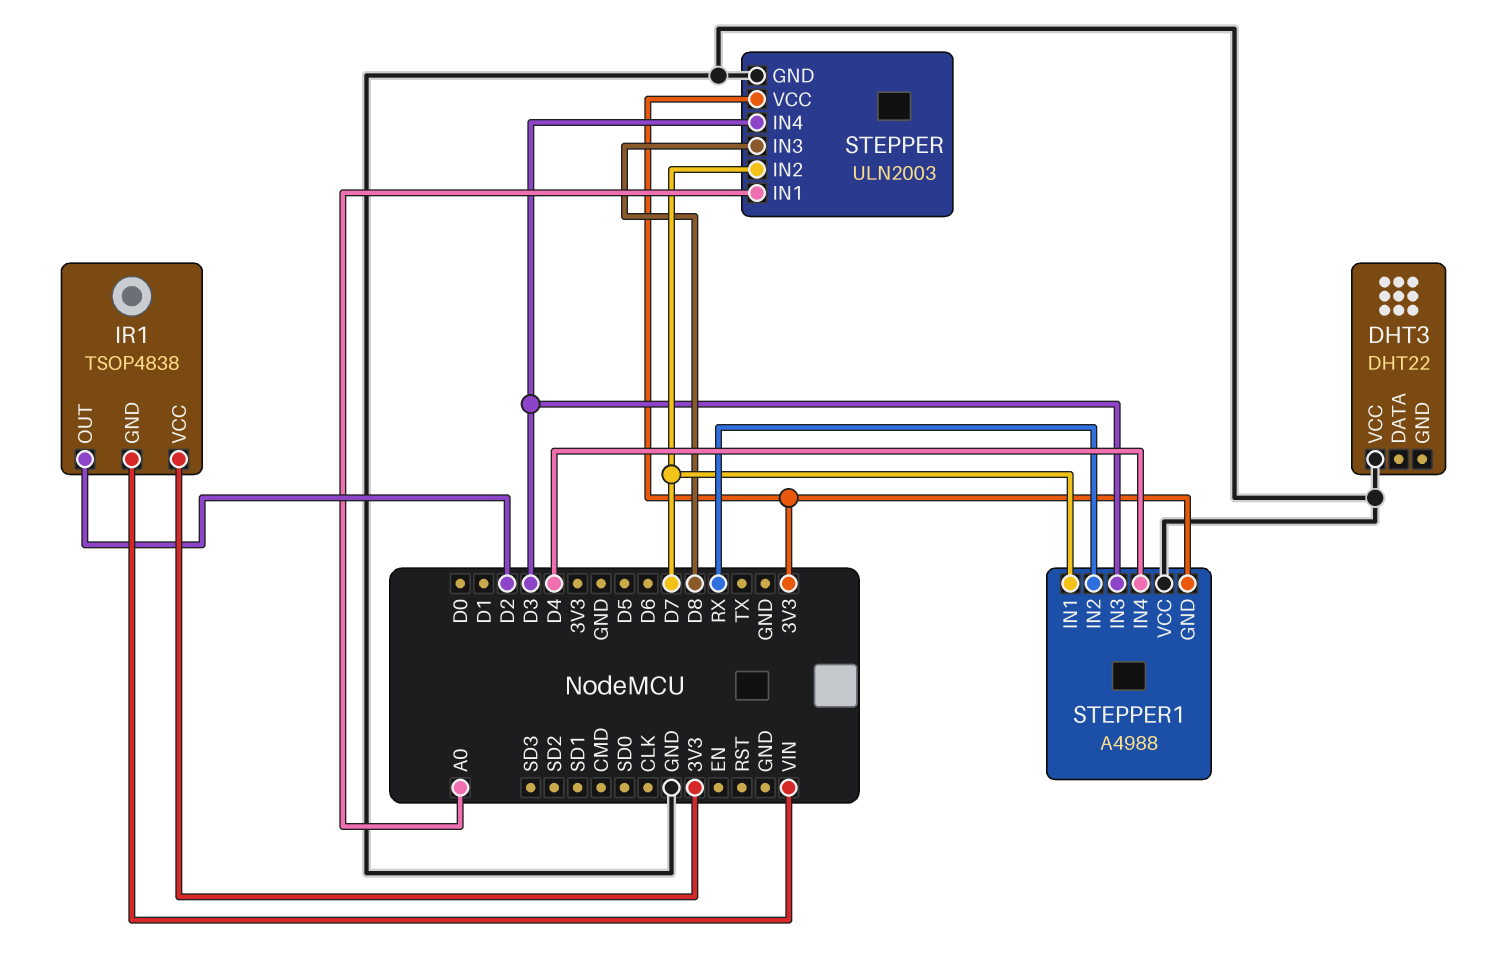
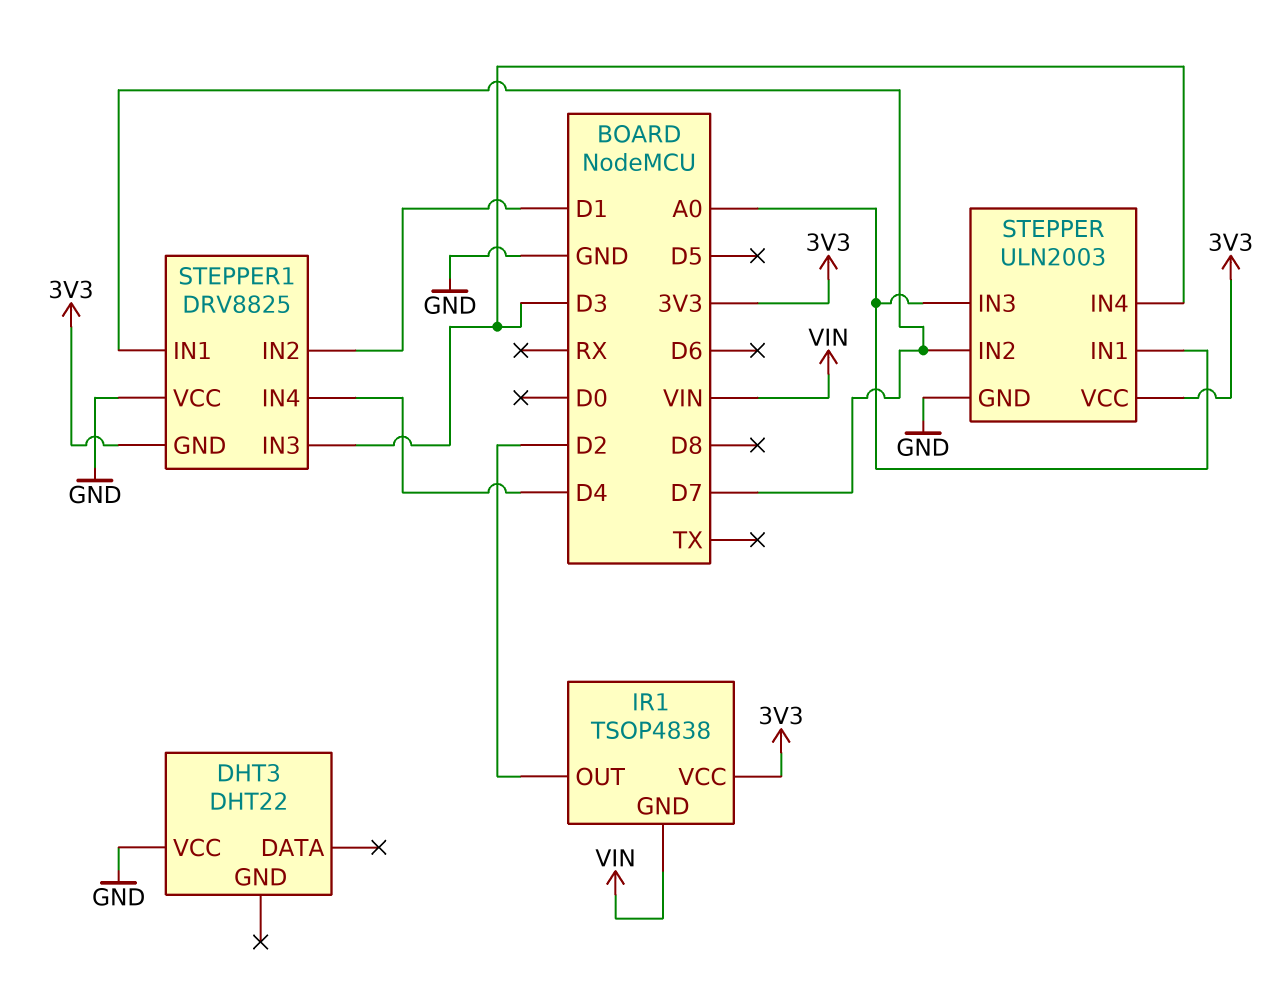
STEPPER pin IN3: D8 -> A0
STEPPER1: A4988 -> DRV8825
STEPPER1 pin IN2: RX -> D1

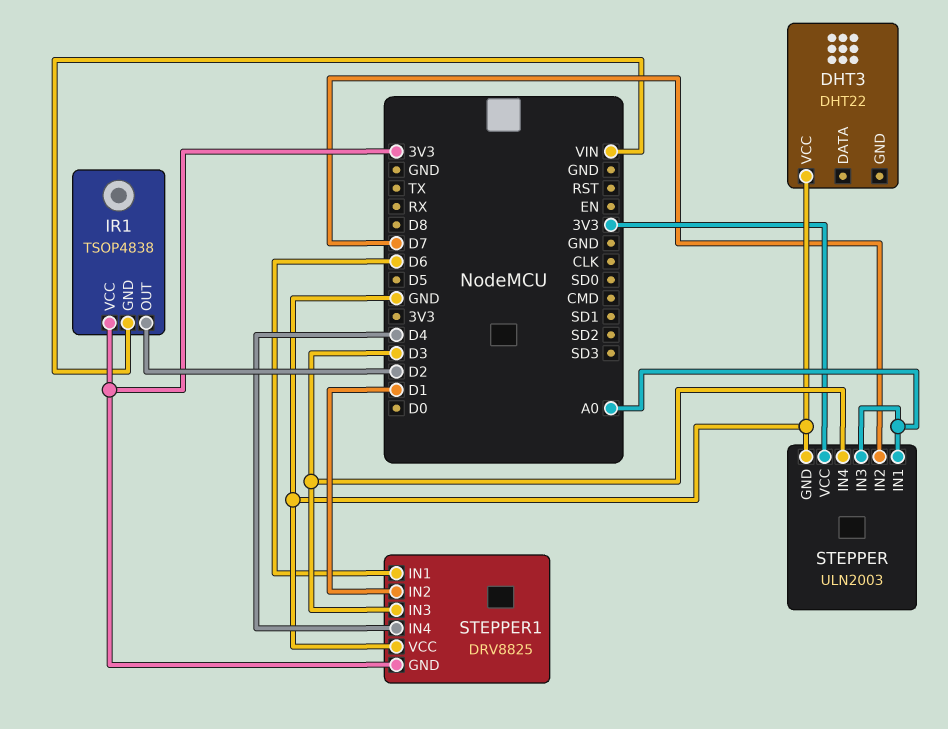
STEPPER1 pin IN1: D7 -> D6

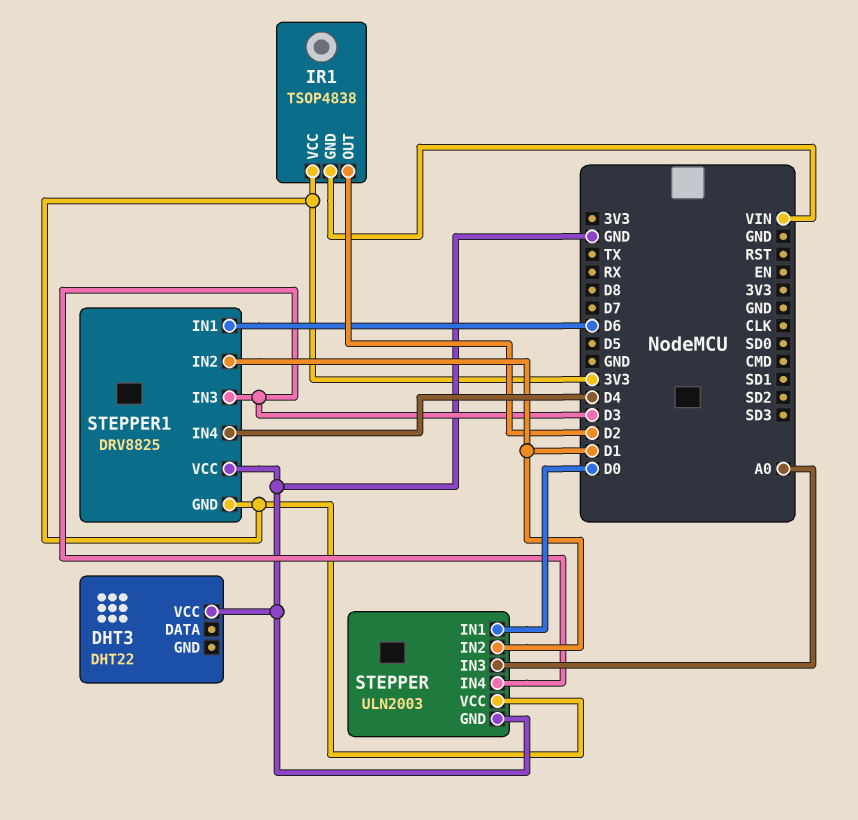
STEPPER pin IN1: A0 -> D0
STEPPER pin IN2: D7 -> D1

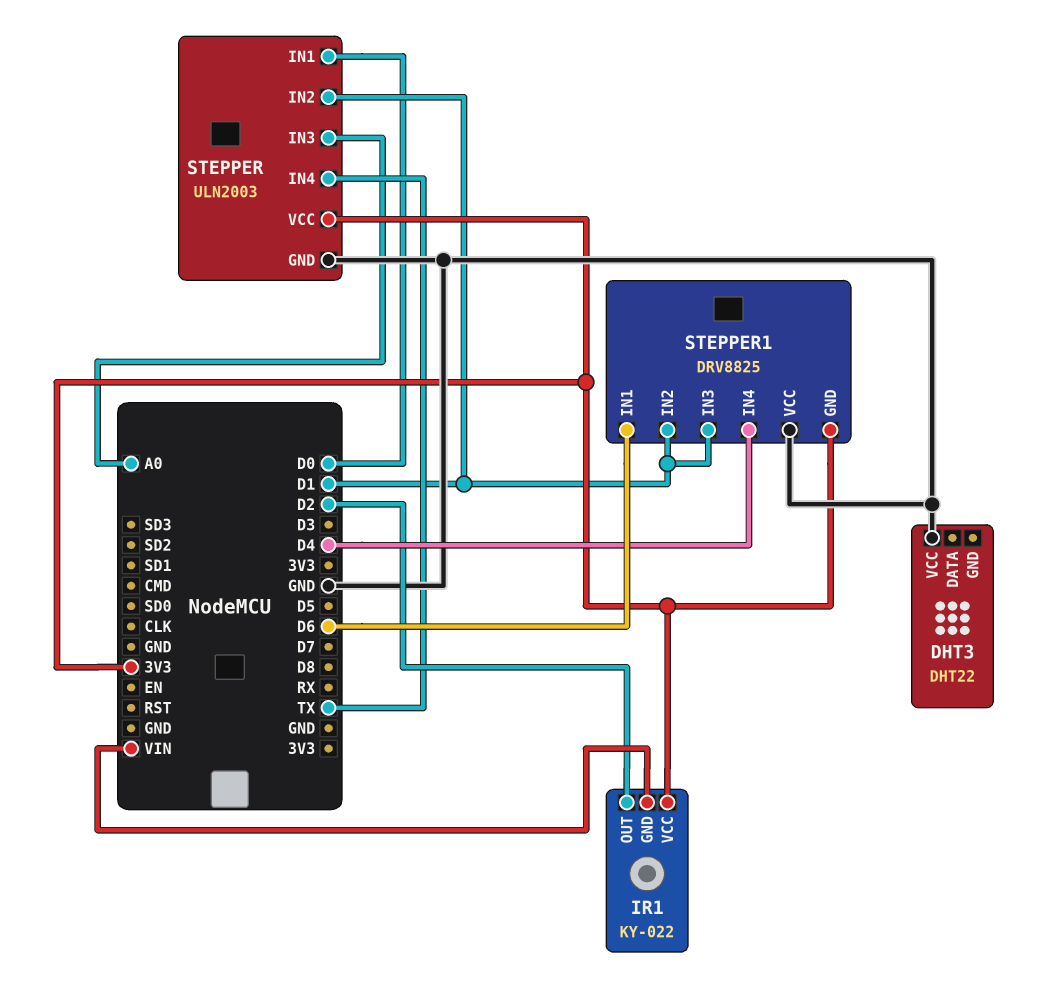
IR1: TSOP4838 -> KY-022
STEPPER pin IN4: D3 -> TX
STEPPER1 pin IN3: D3 -> D1

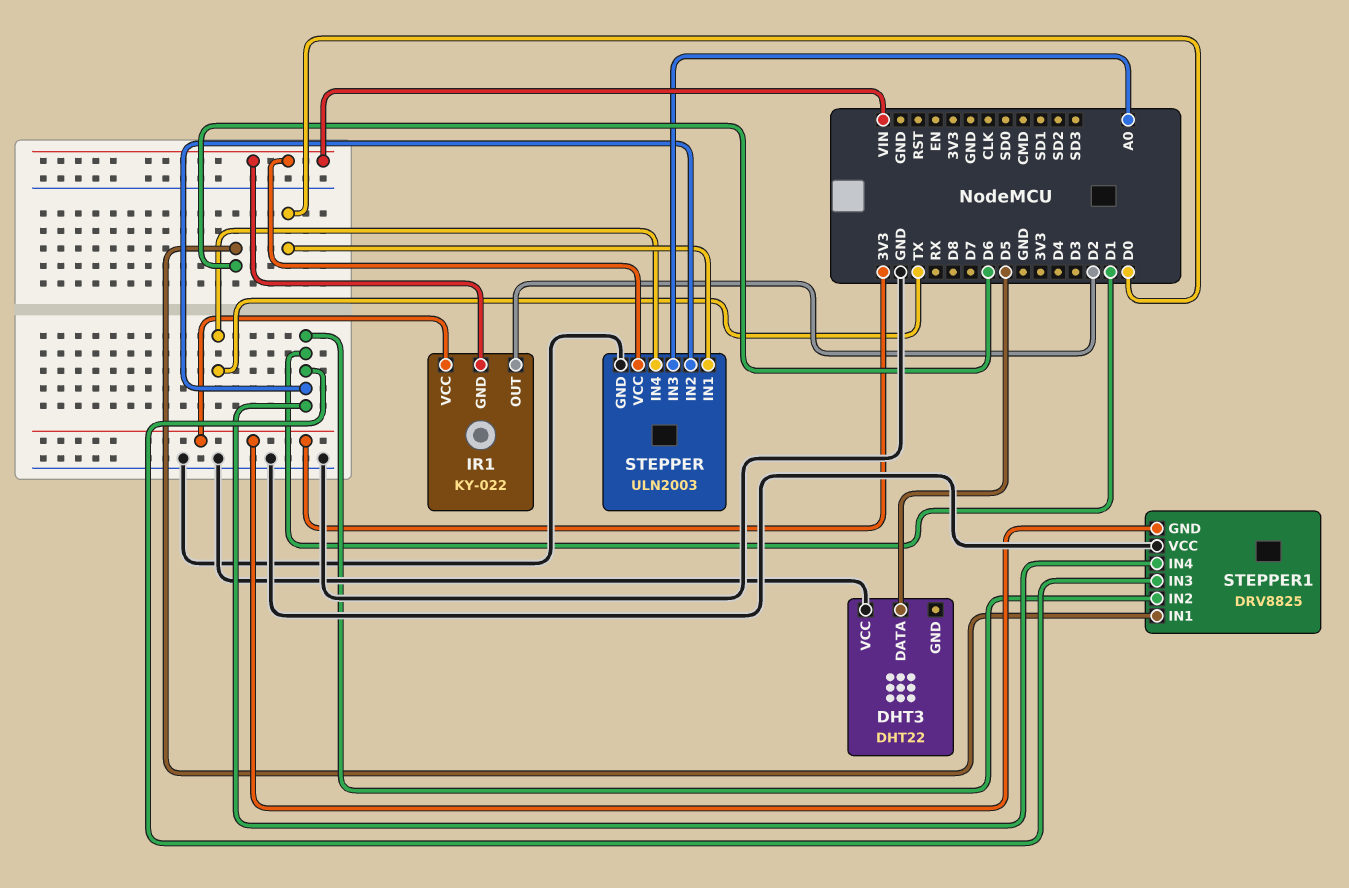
DHT3 pin DATA: none -> D5
STEPPER pin VCC: 3V3 -> VIN
STEPPER1 pin IN4: D4 -> D1

